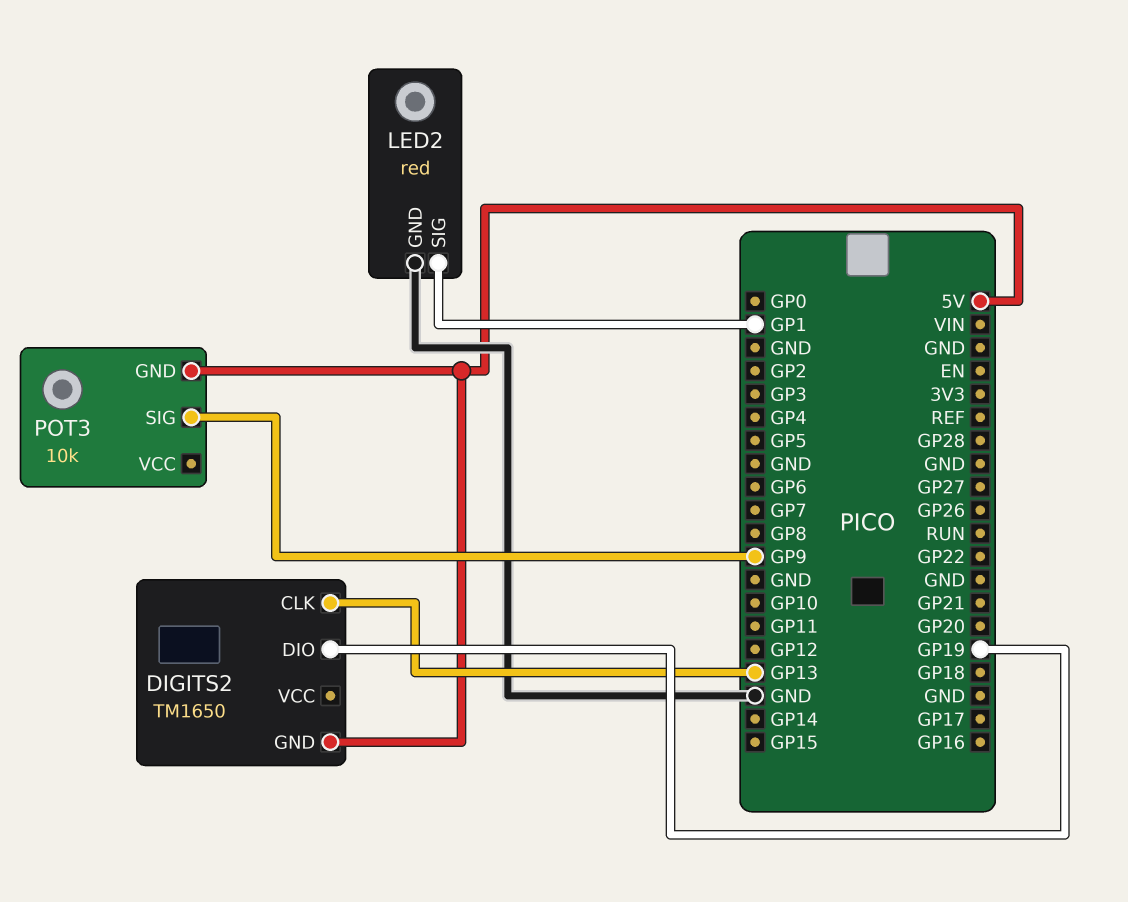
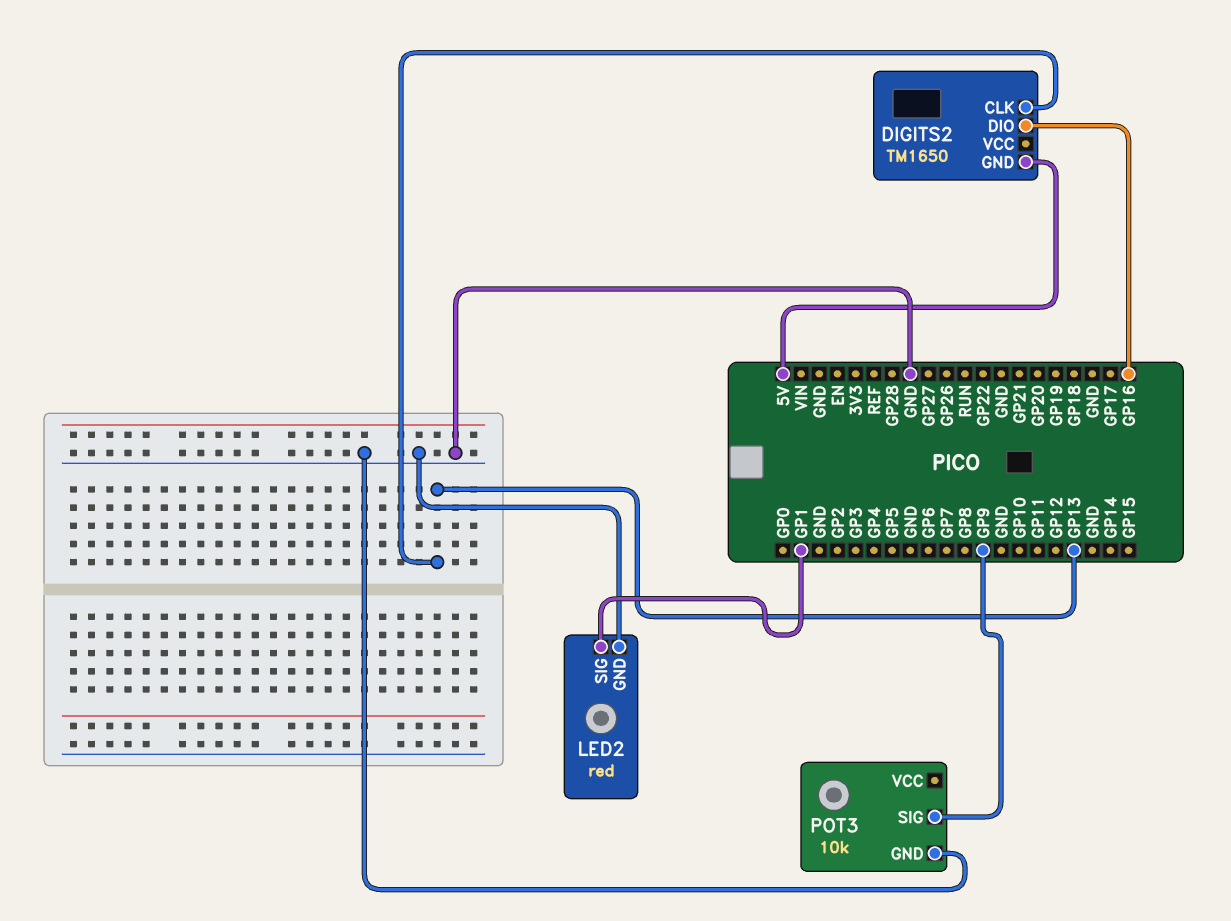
DIGITS2 pin DIO: GP19 -> GP16
POT3 pin GND: 5V -> GND

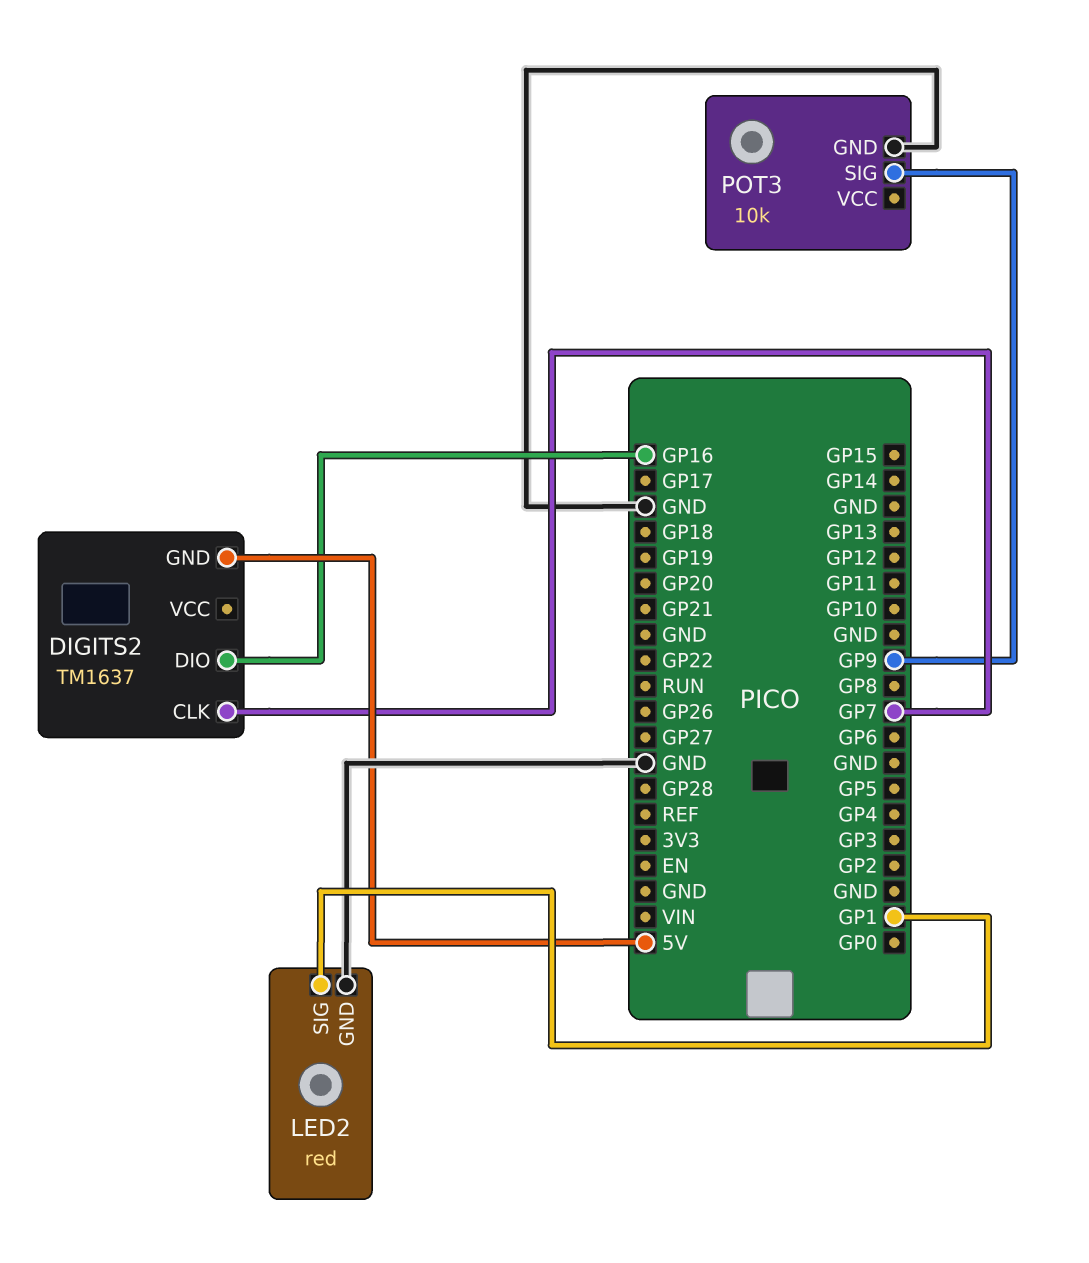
DIGITS2: TM1650 -> TM1637
DIGITS2 pin CLK: GP13 -> GP7

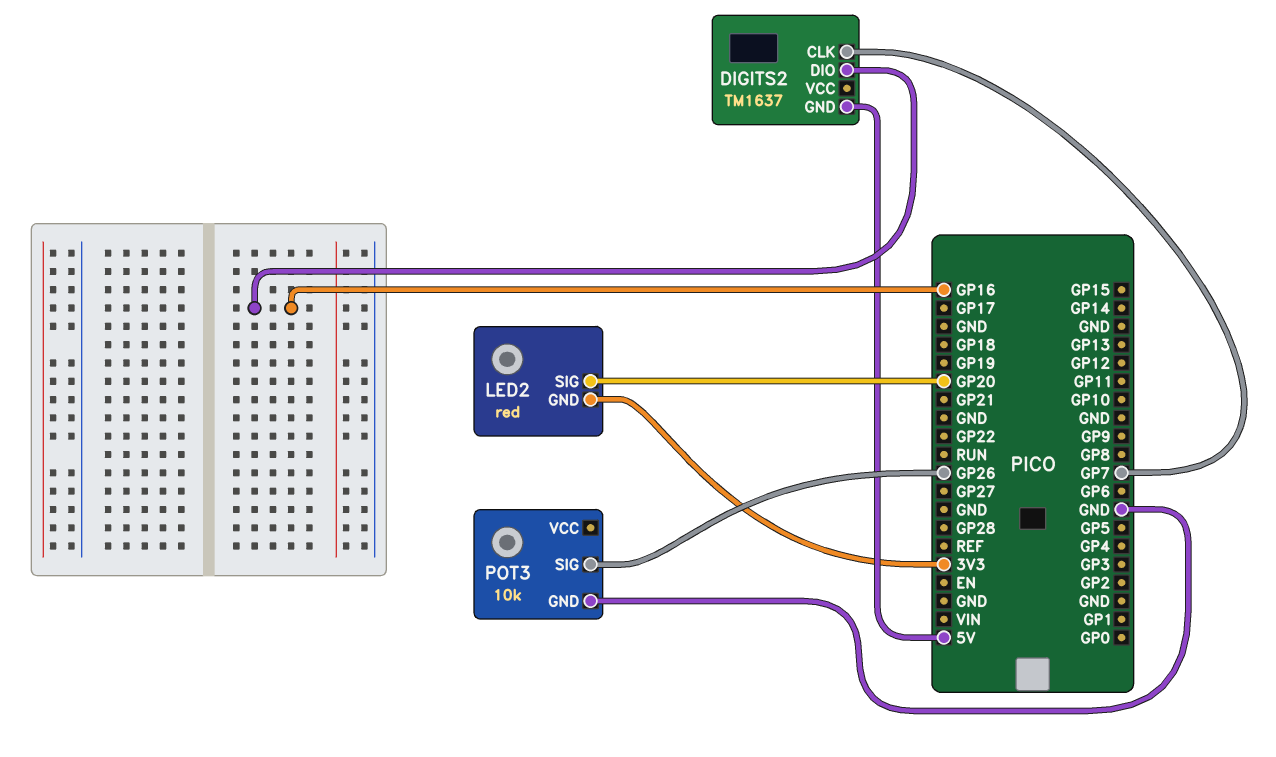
LED2 pin GND: GND -> 3V3
LED2 pin SIG: GP1 -> GP20
POT3 pin SIG: GP9 -> GP26

